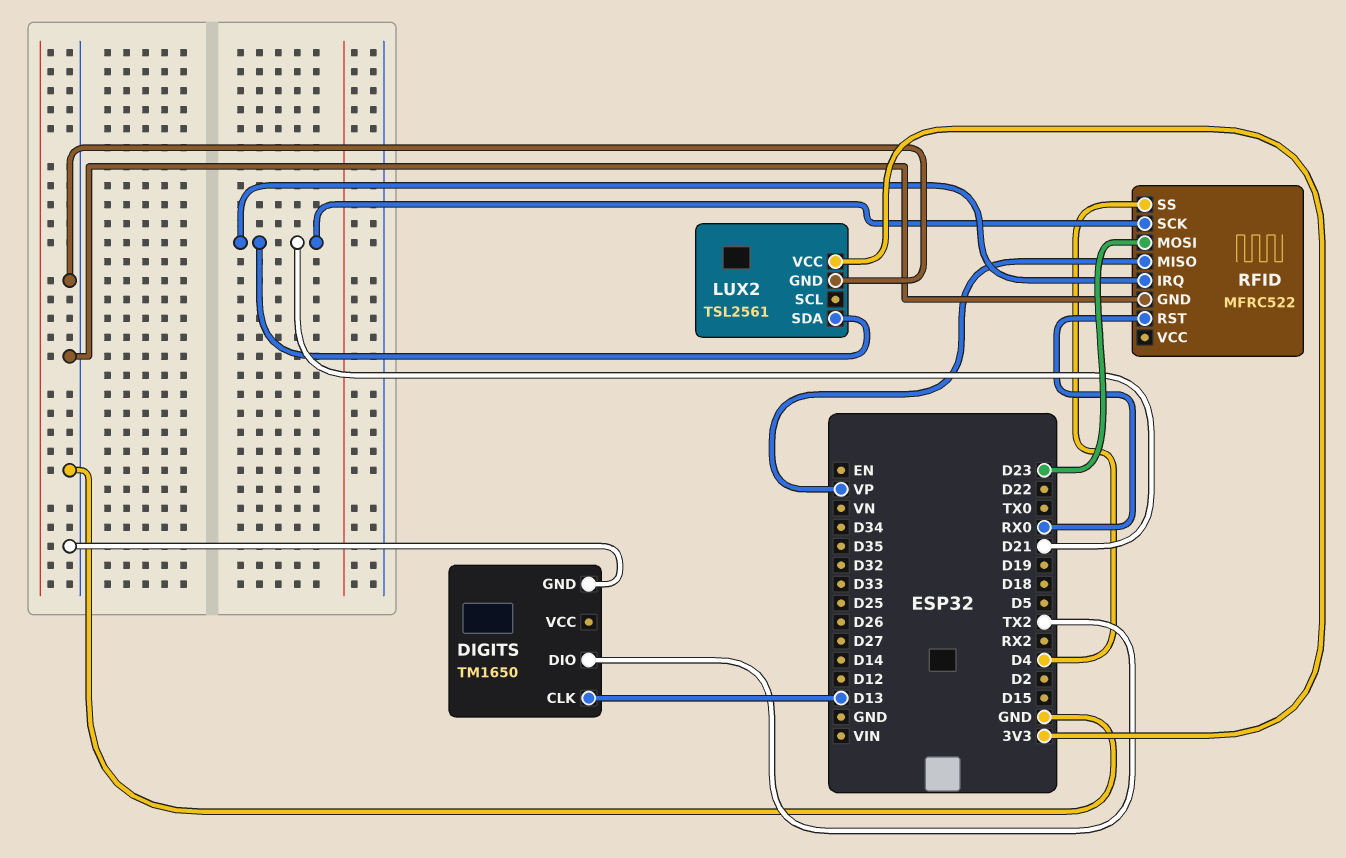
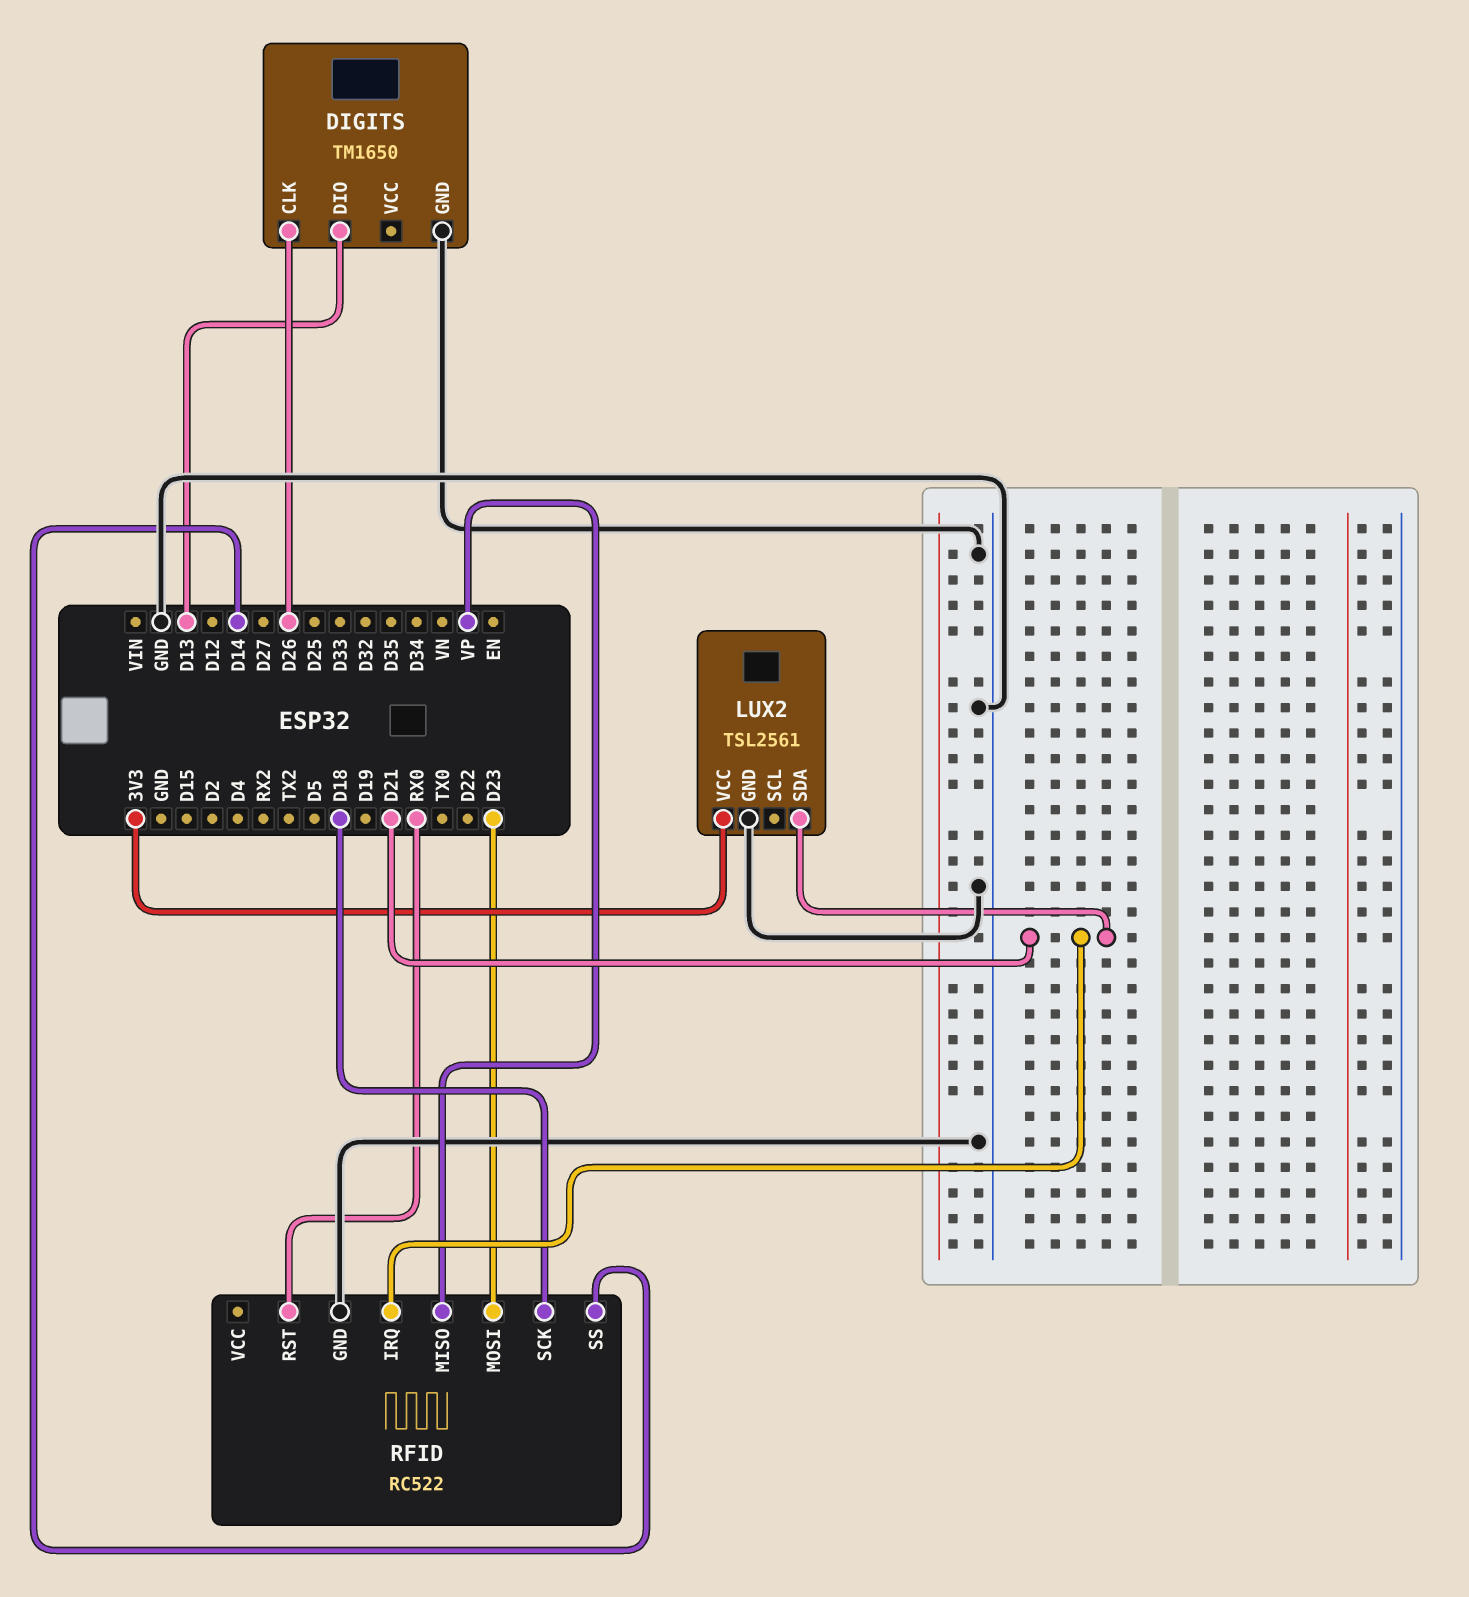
DIGITS pin CLK: D13 -> D26
DIGITS pin DIO: TX2 -> D13
RFID: MFRC522 -> RC522
RFID pin SCK: D21 -> D18
RFID pin SS: D4 -> D14

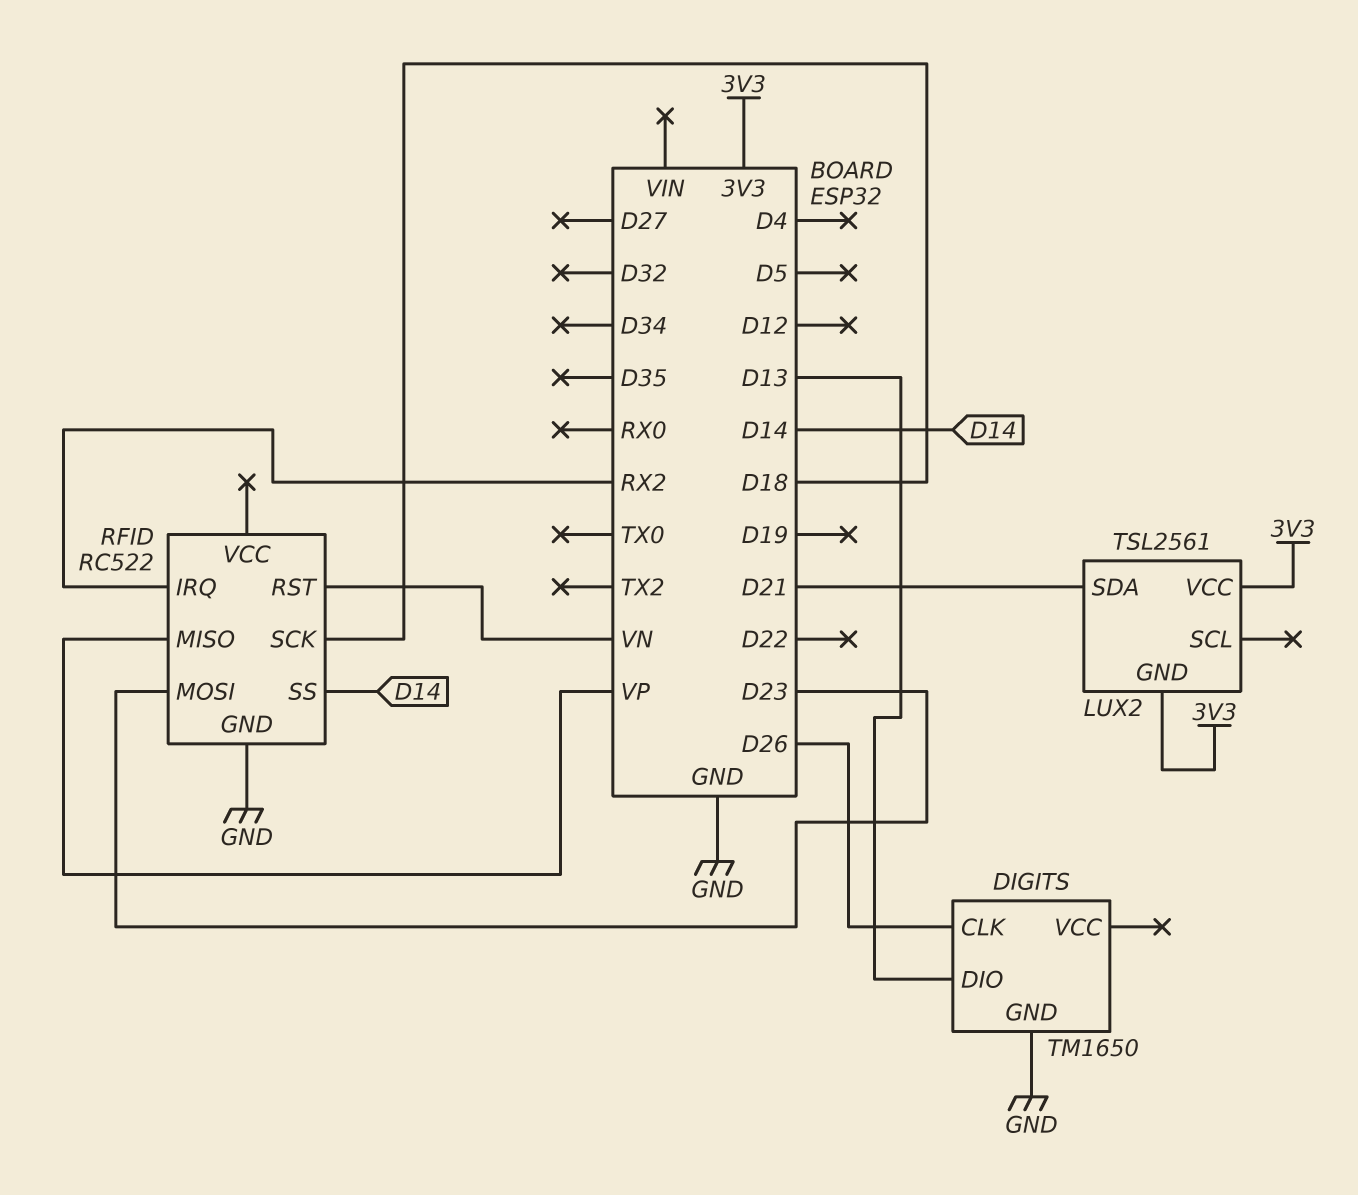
LUX2 pin GND: GND -> 3V3
RFID pin IRQ: D21 -> RX2
RFID pin RST: RX0 -> VN

